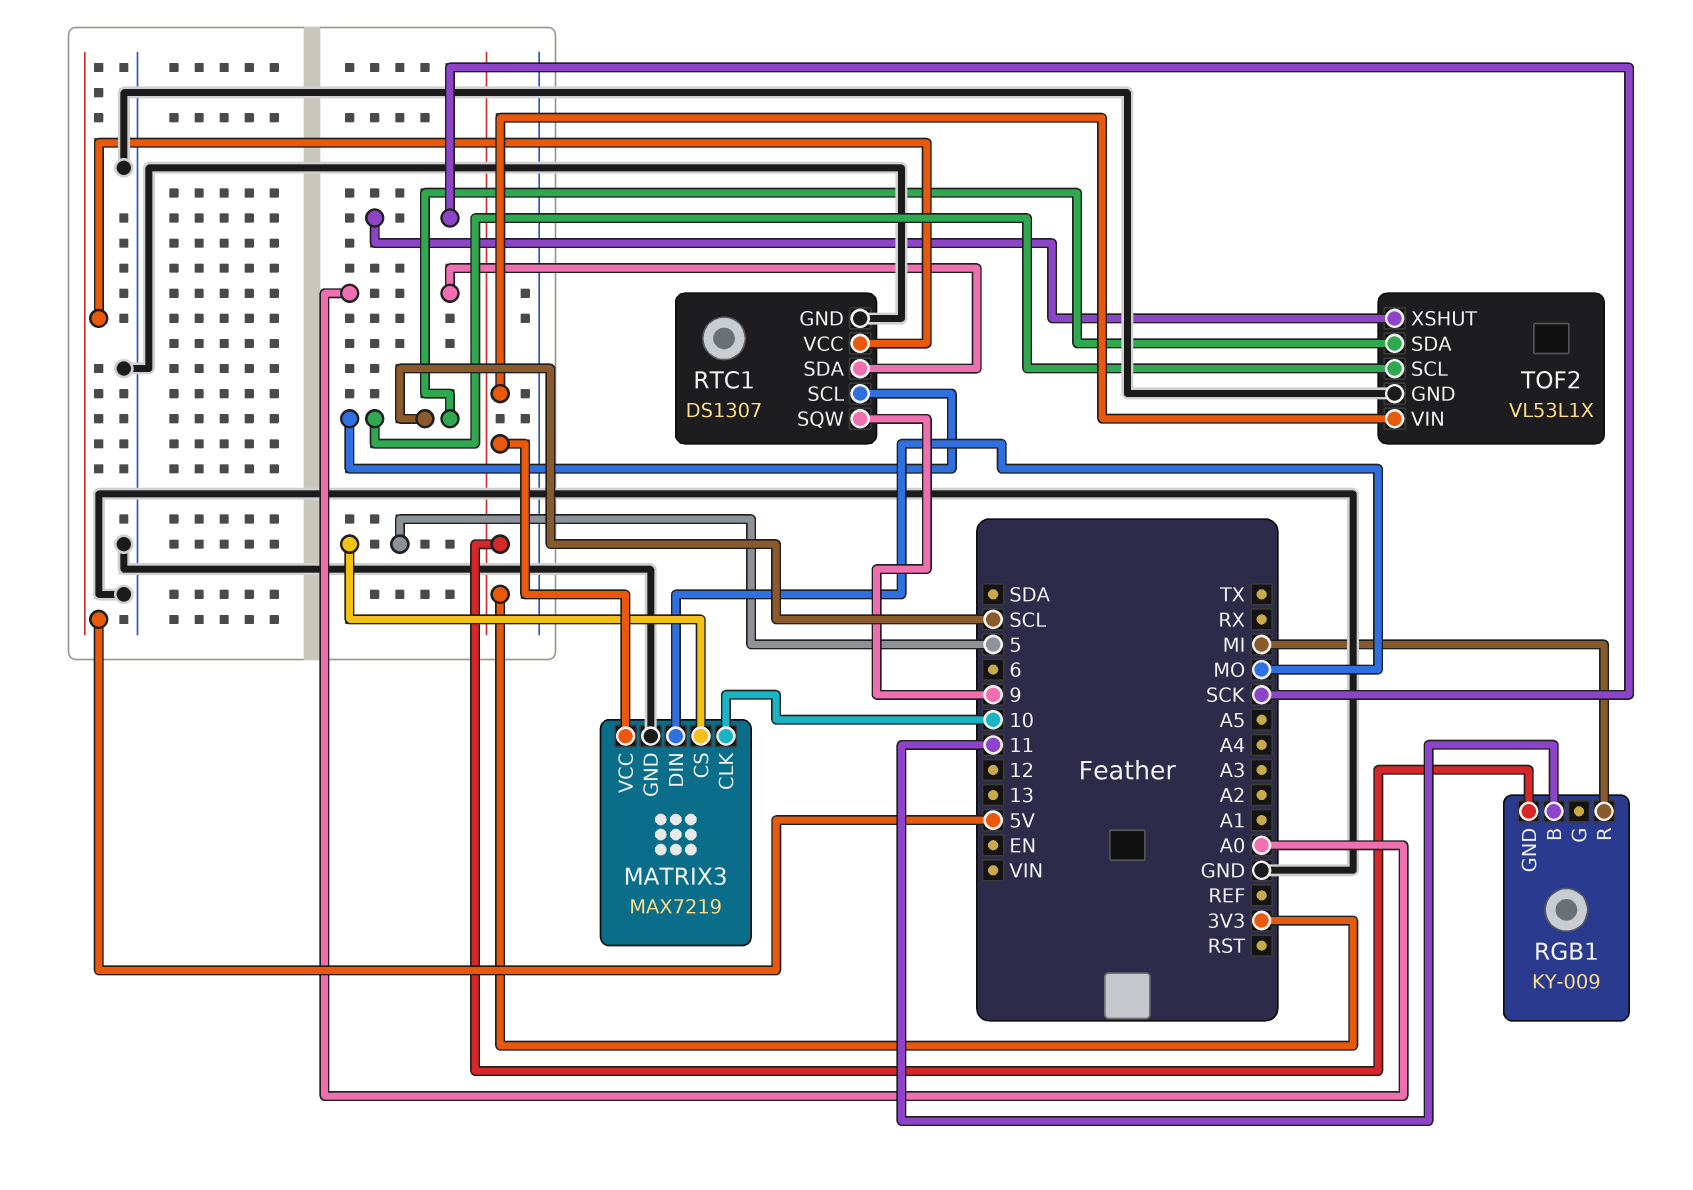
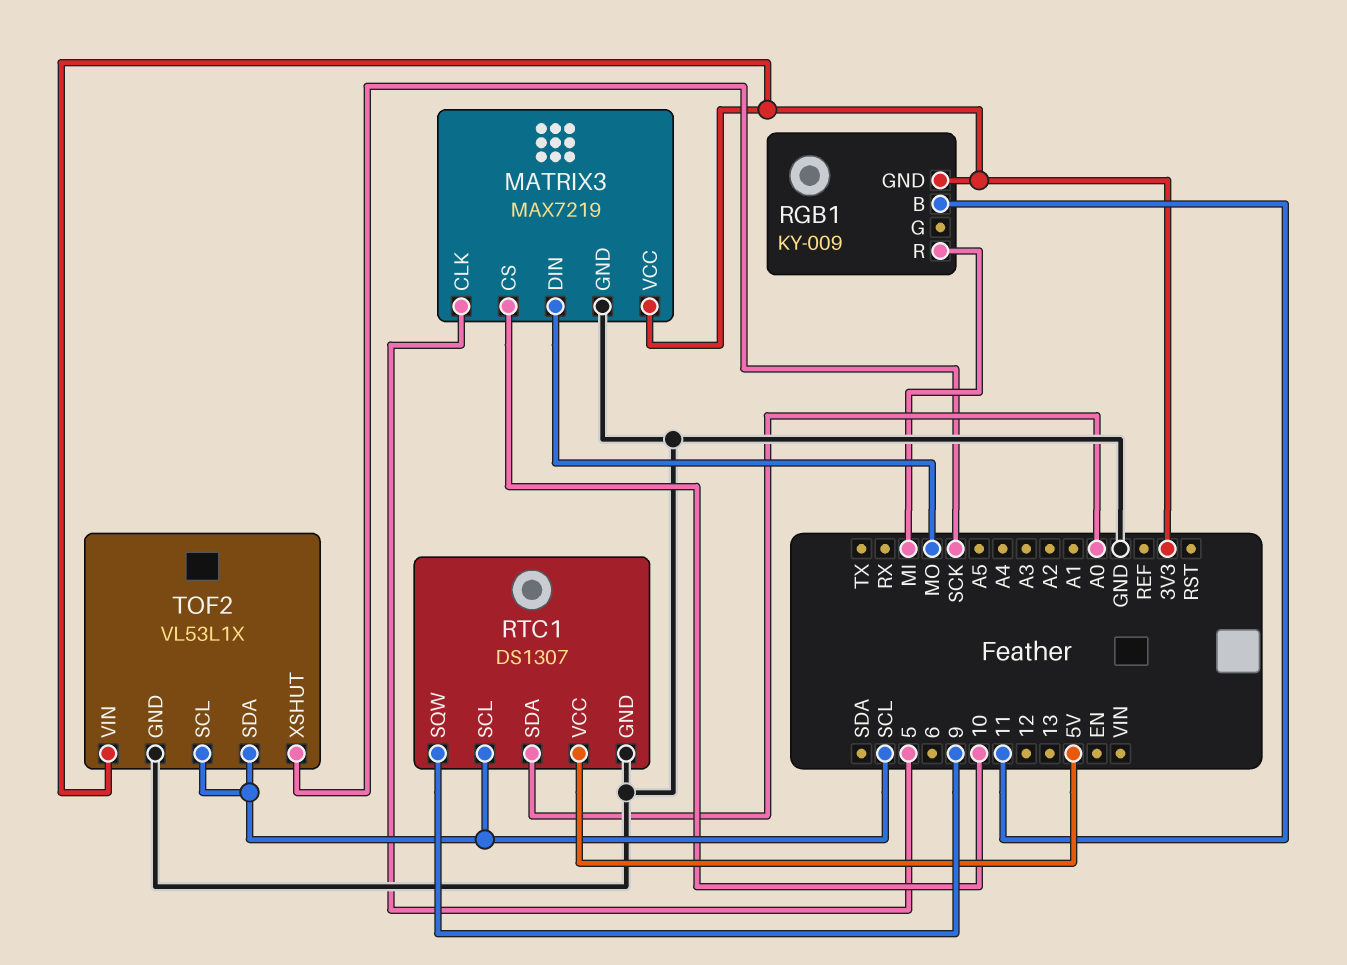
MATRIX3 pin CLK: 10 -> 5
MATRIX3 pin CS: 5 -> 10

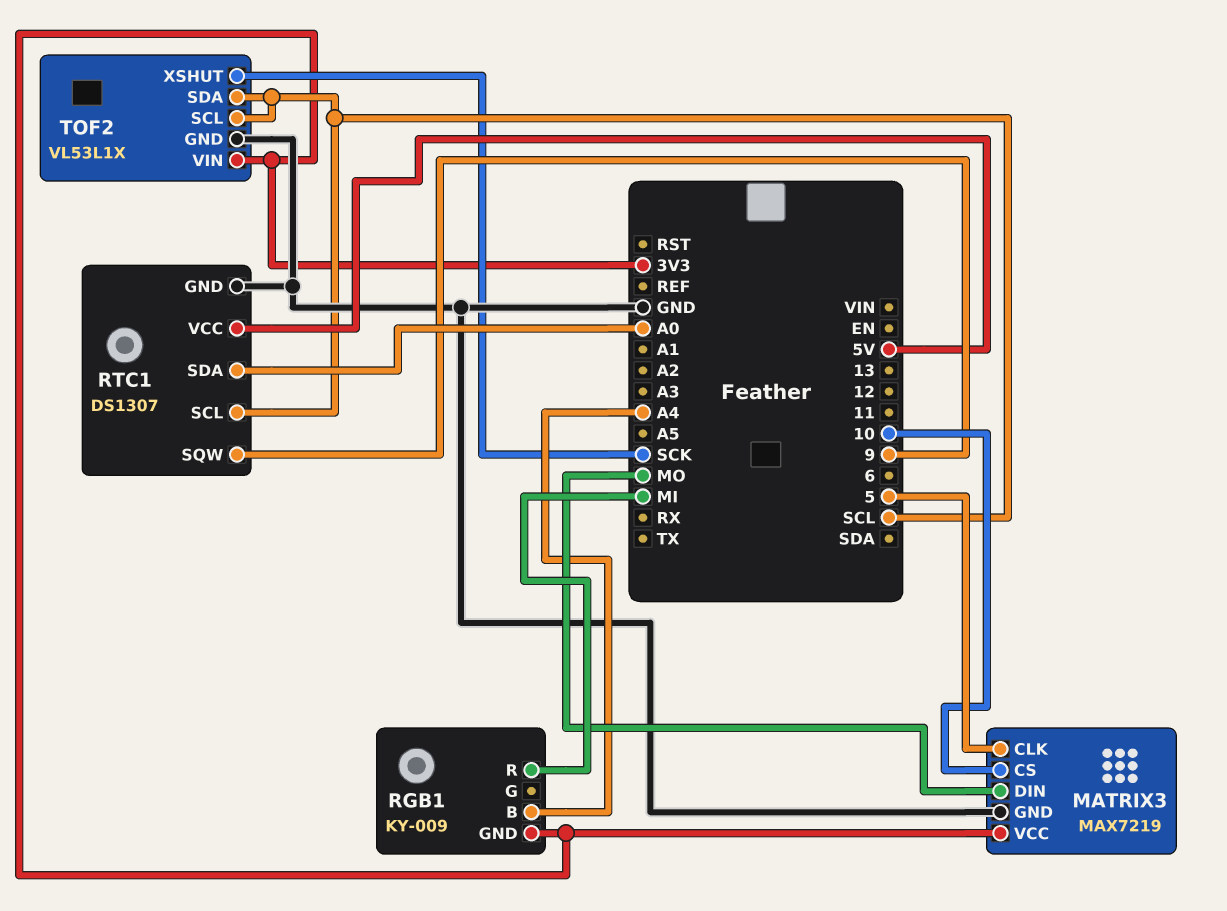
RGB1 pin B: 11 -> A4

